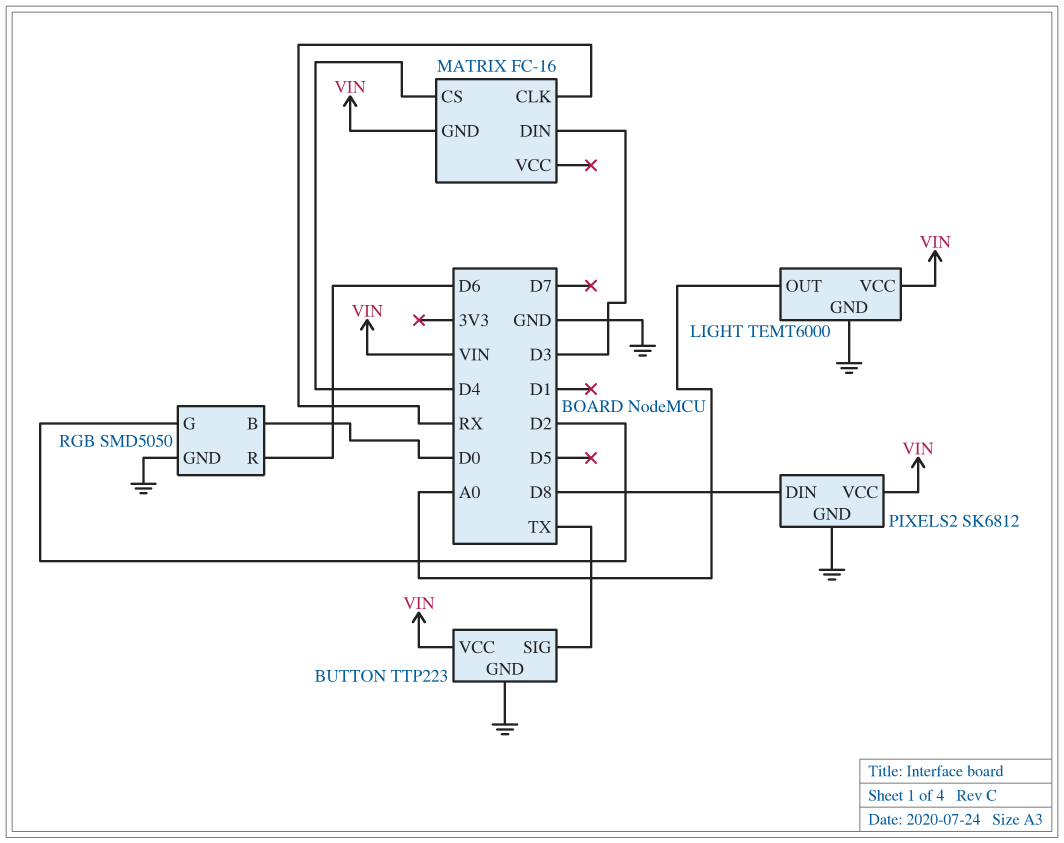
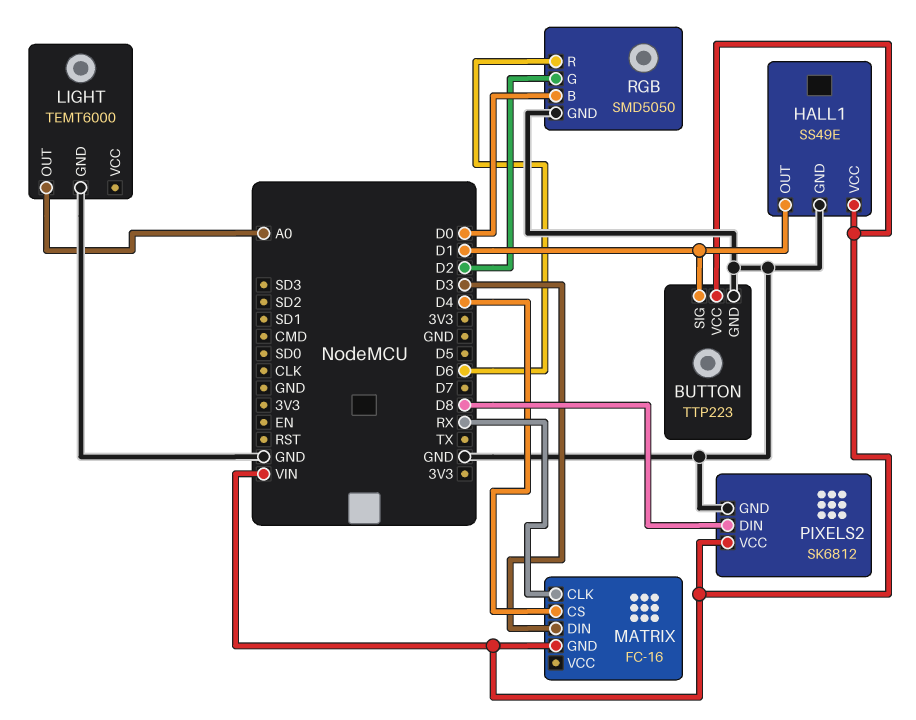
BUTTON pin SIG: TX -> D1
HALL1: none -> SS49E
HALL1 pin GND: none -> GND
HALL1 pin OUT: none -> D1
HALL1 pin VCC: none -> VIN
LIGHT pin VCC: VIN -> none

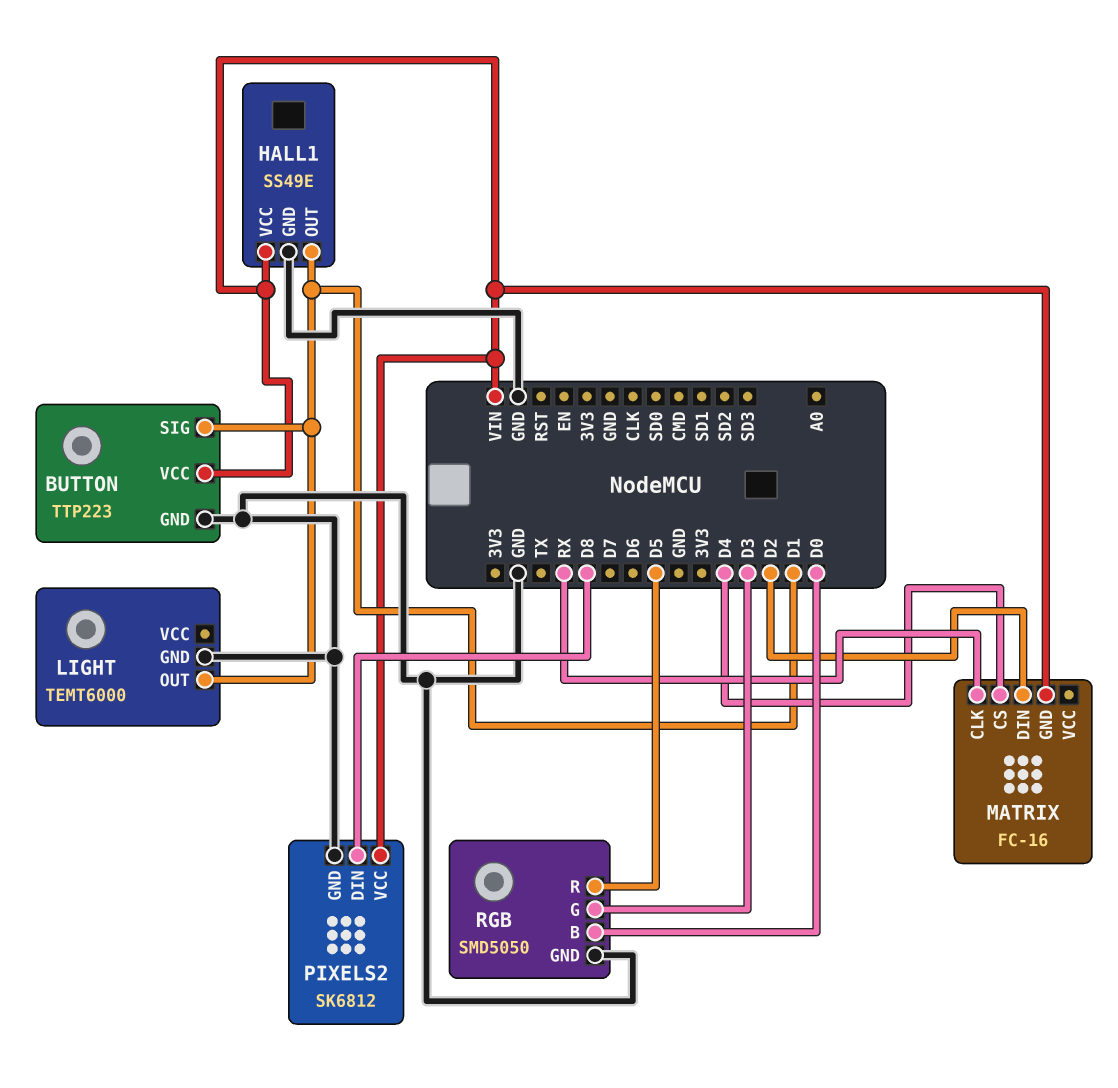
LIGHT pin OUT: A0 -> D1
MATRIX pin DIN: D3 -> D2
RGB pin G: D2 -> D3
RGB pin R: D6 -> D5

